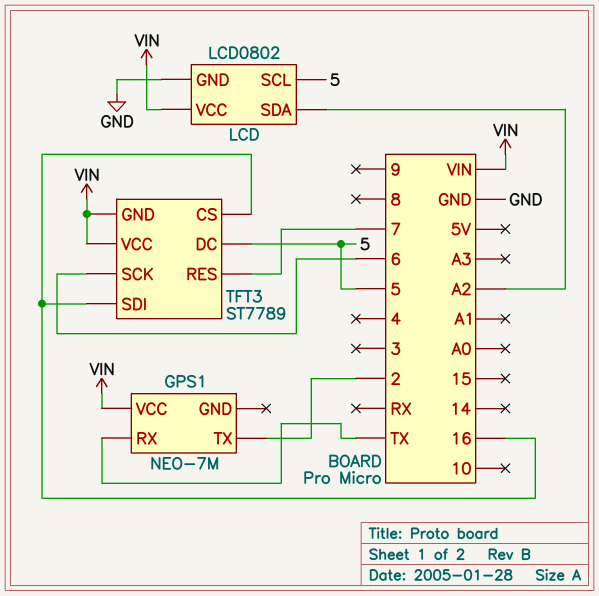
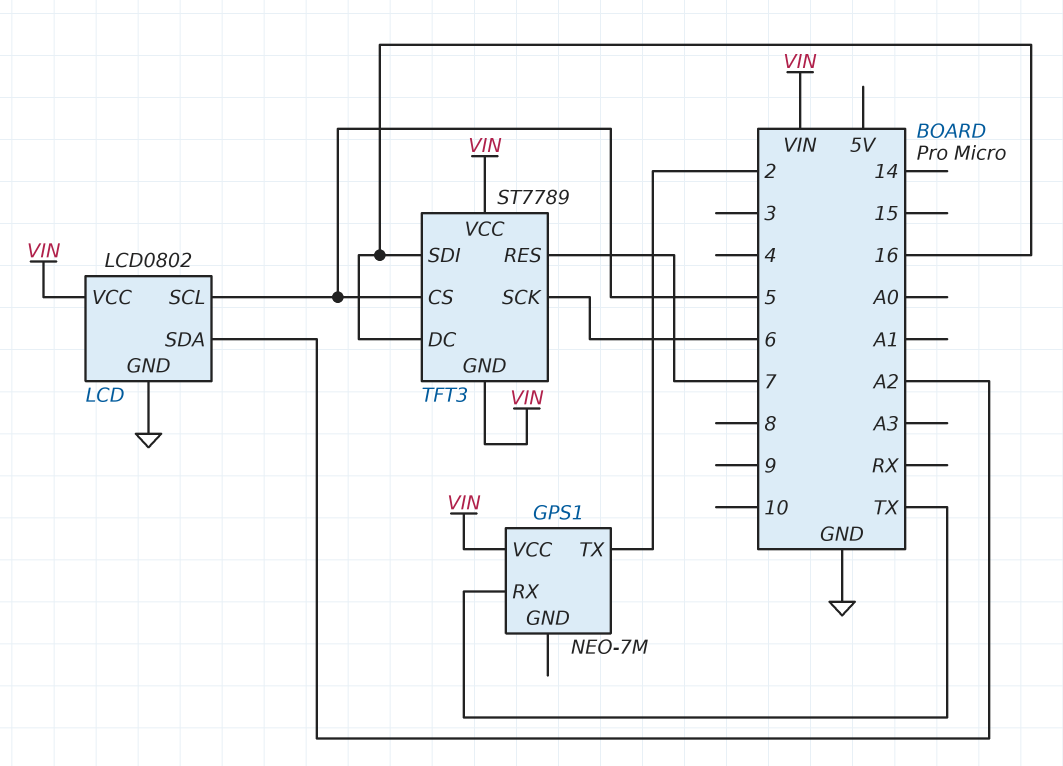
TFT3 pin CS: 16 -> 5
TFT3 pin DC: 5 -> 16

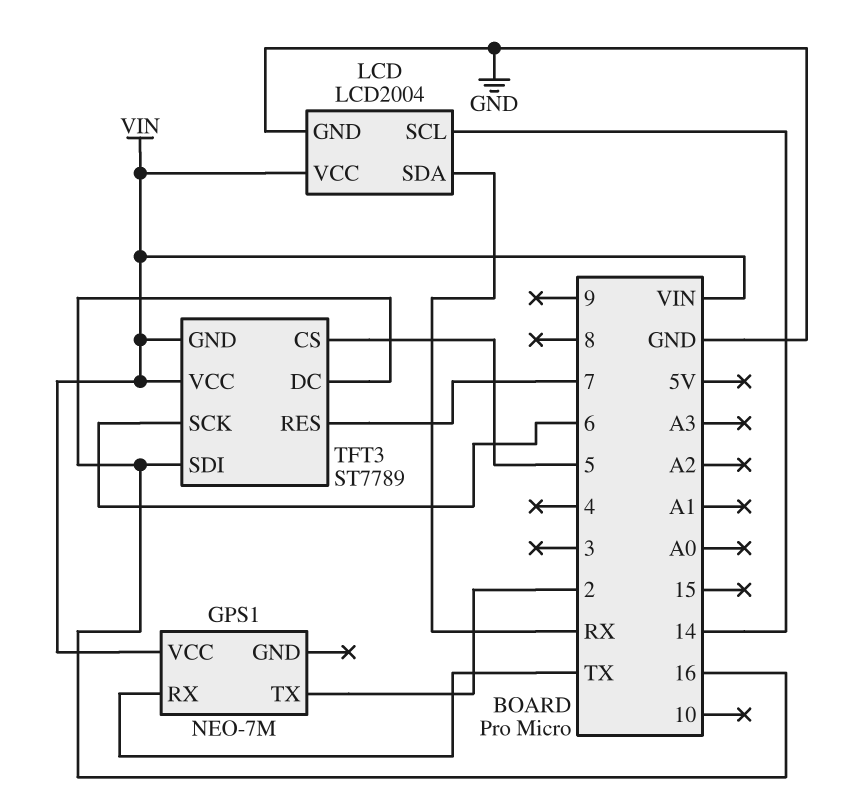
LCD: LCD0802 -> LCD2004
LCD pin SCL: 5 -> 14
LCD pin SDA: A2 -> RX

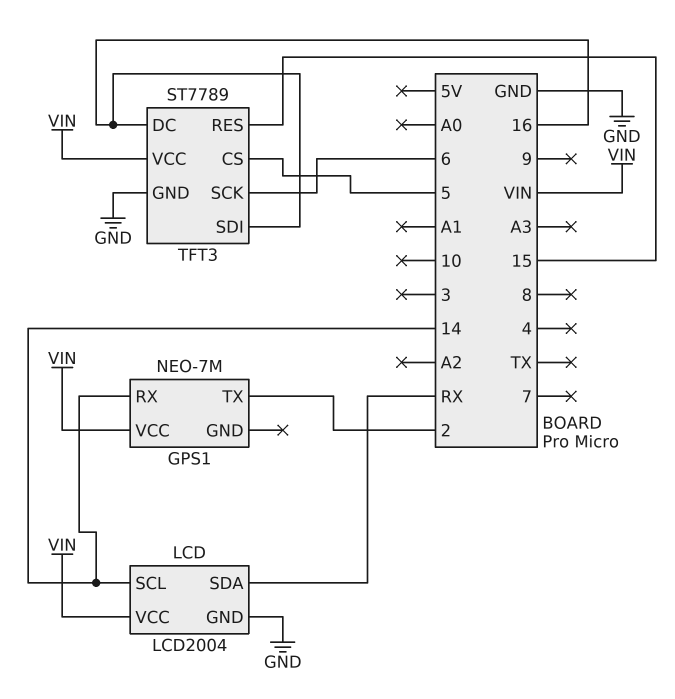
GPS1 pin RX: TX -> 14
TFT3 pin GND: VIN -> GND
TFT3 pin RES: 7 -> 15

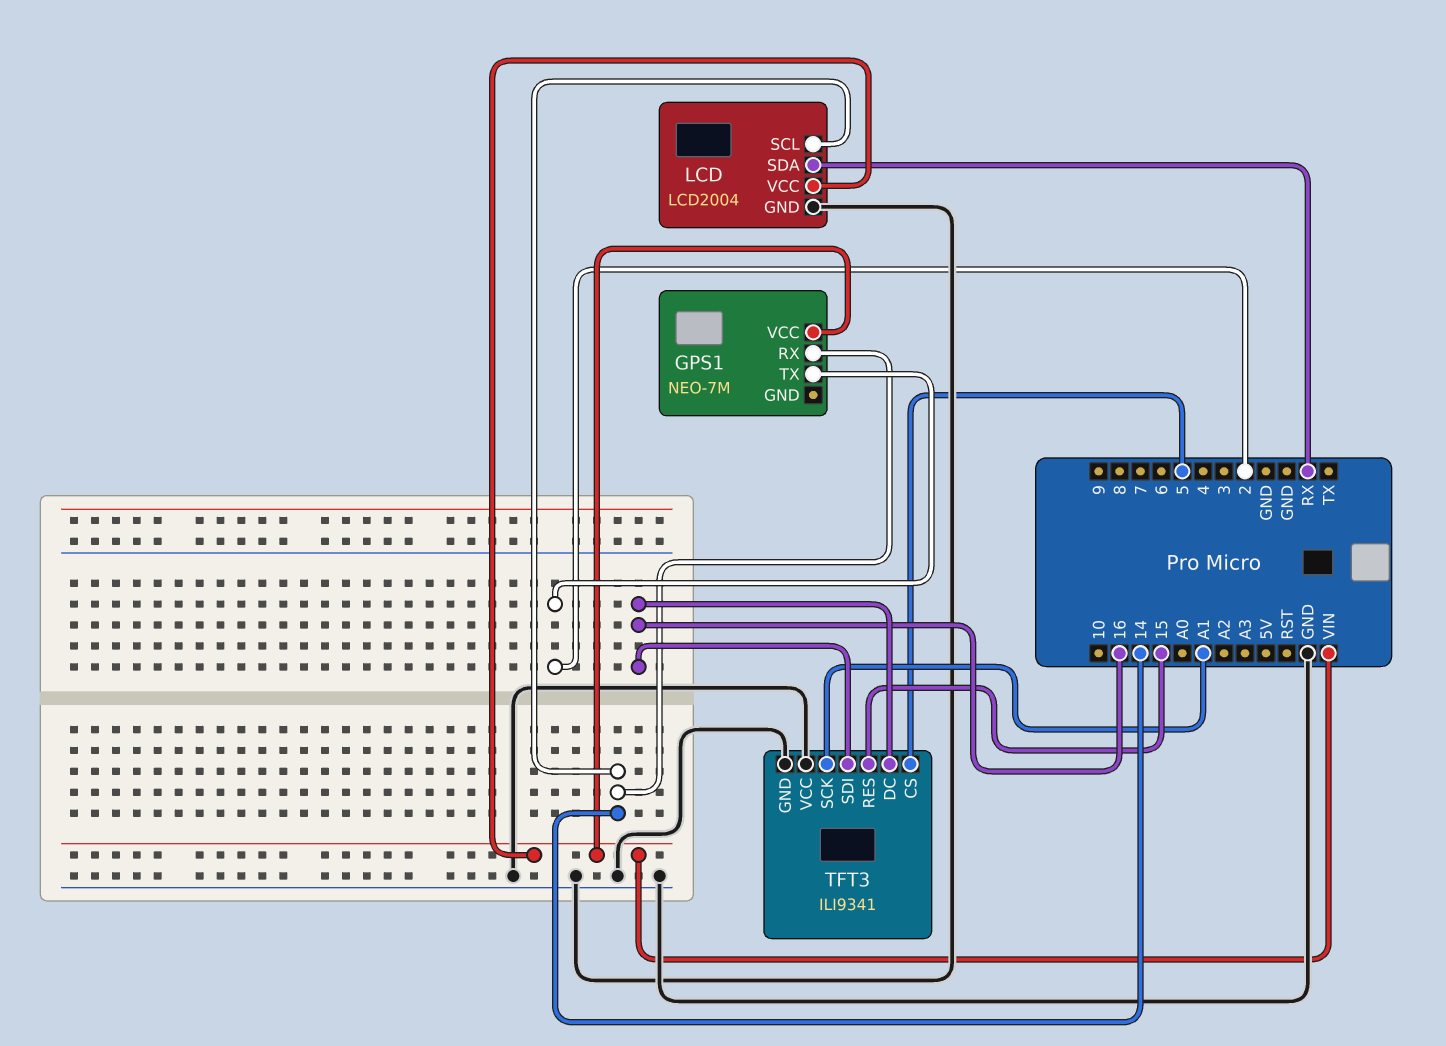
TFT3: ST7789 -> ILI9341
TFT3 pin SCK: 6 -> A1
TFT3 pin VCC: VIN -> GND

